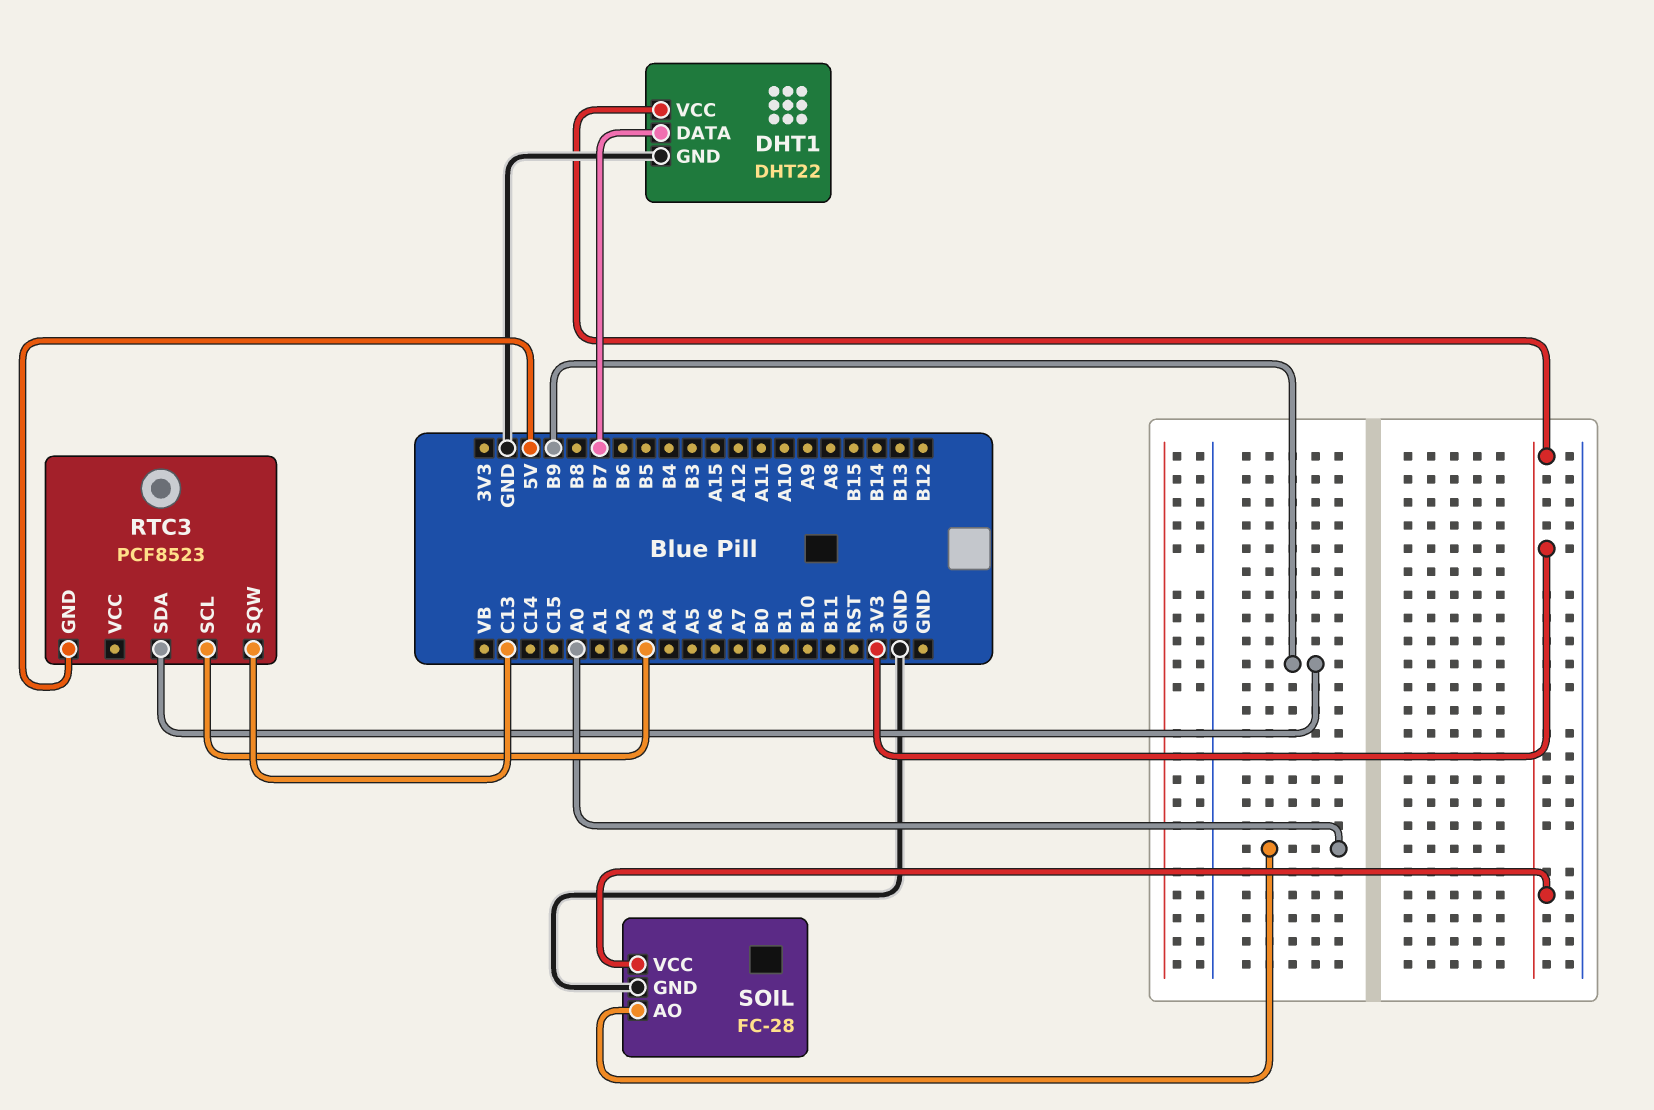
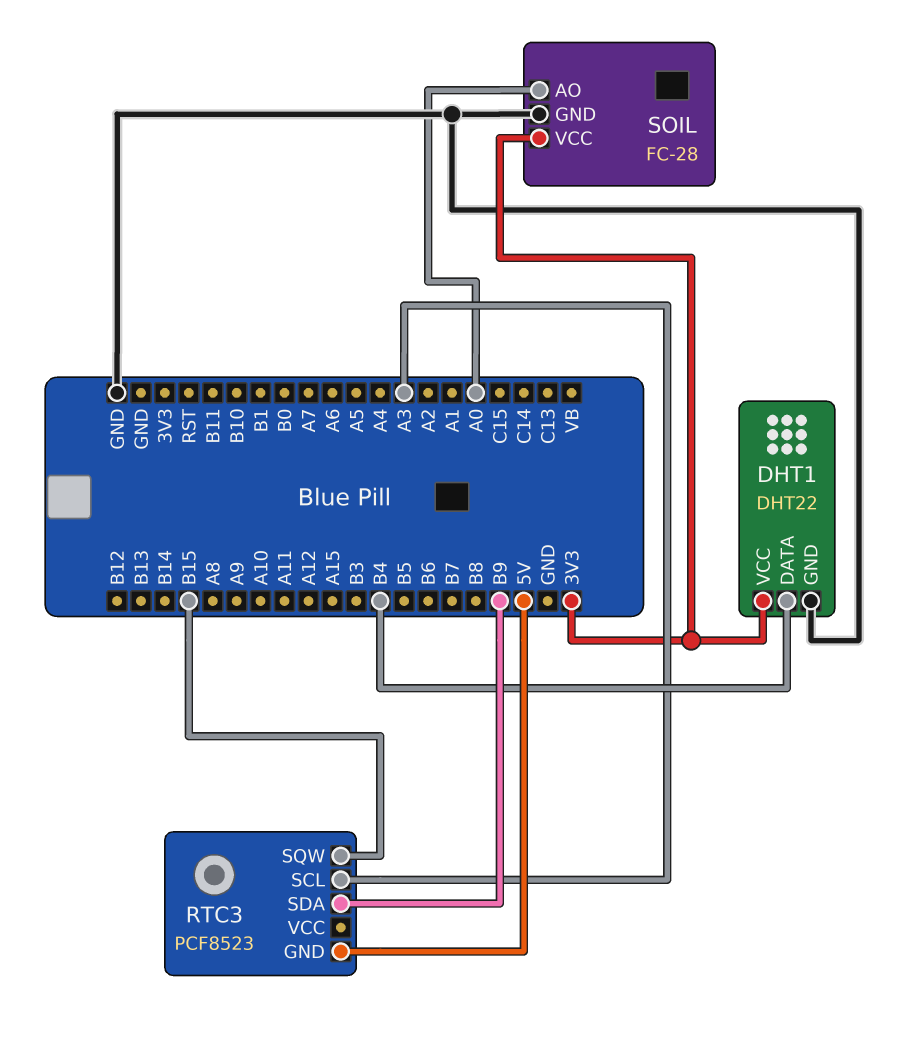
DHT1 pin DATA: B7 -> B4
RTC3 pin SQW: C13 -> B15

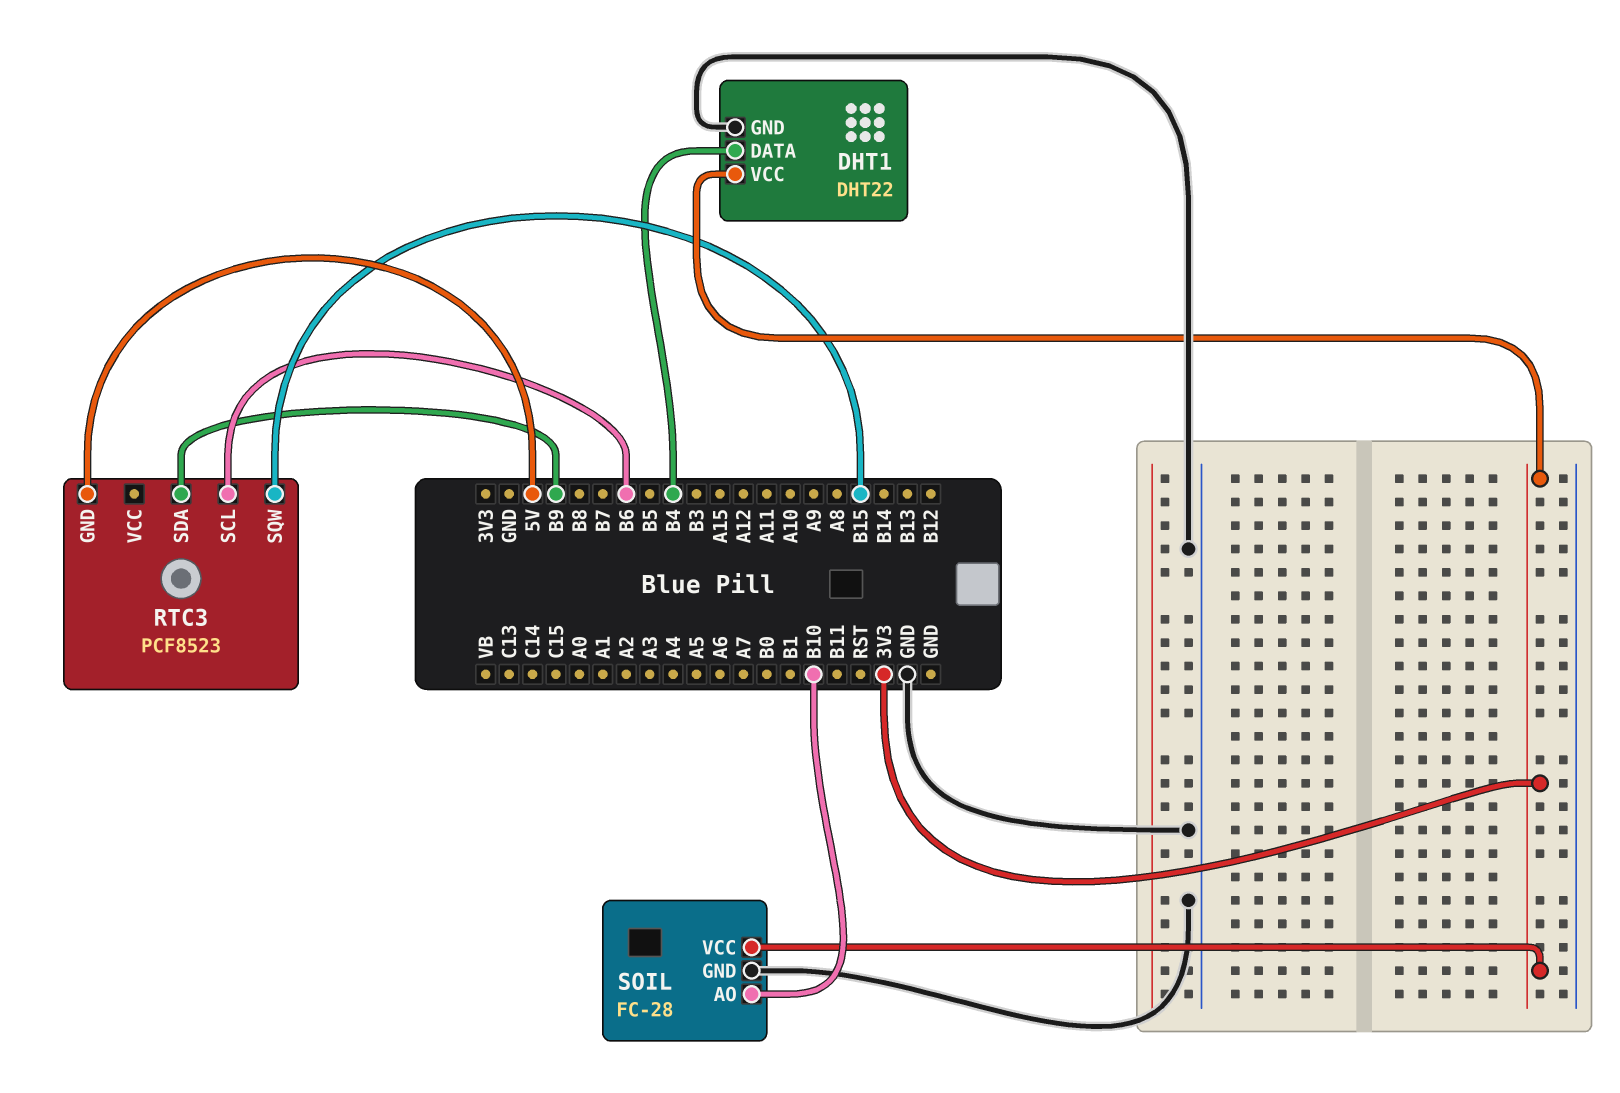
RTC3 pin SCL: A3 -> B6
SOIL pin AO: A0 -> B10

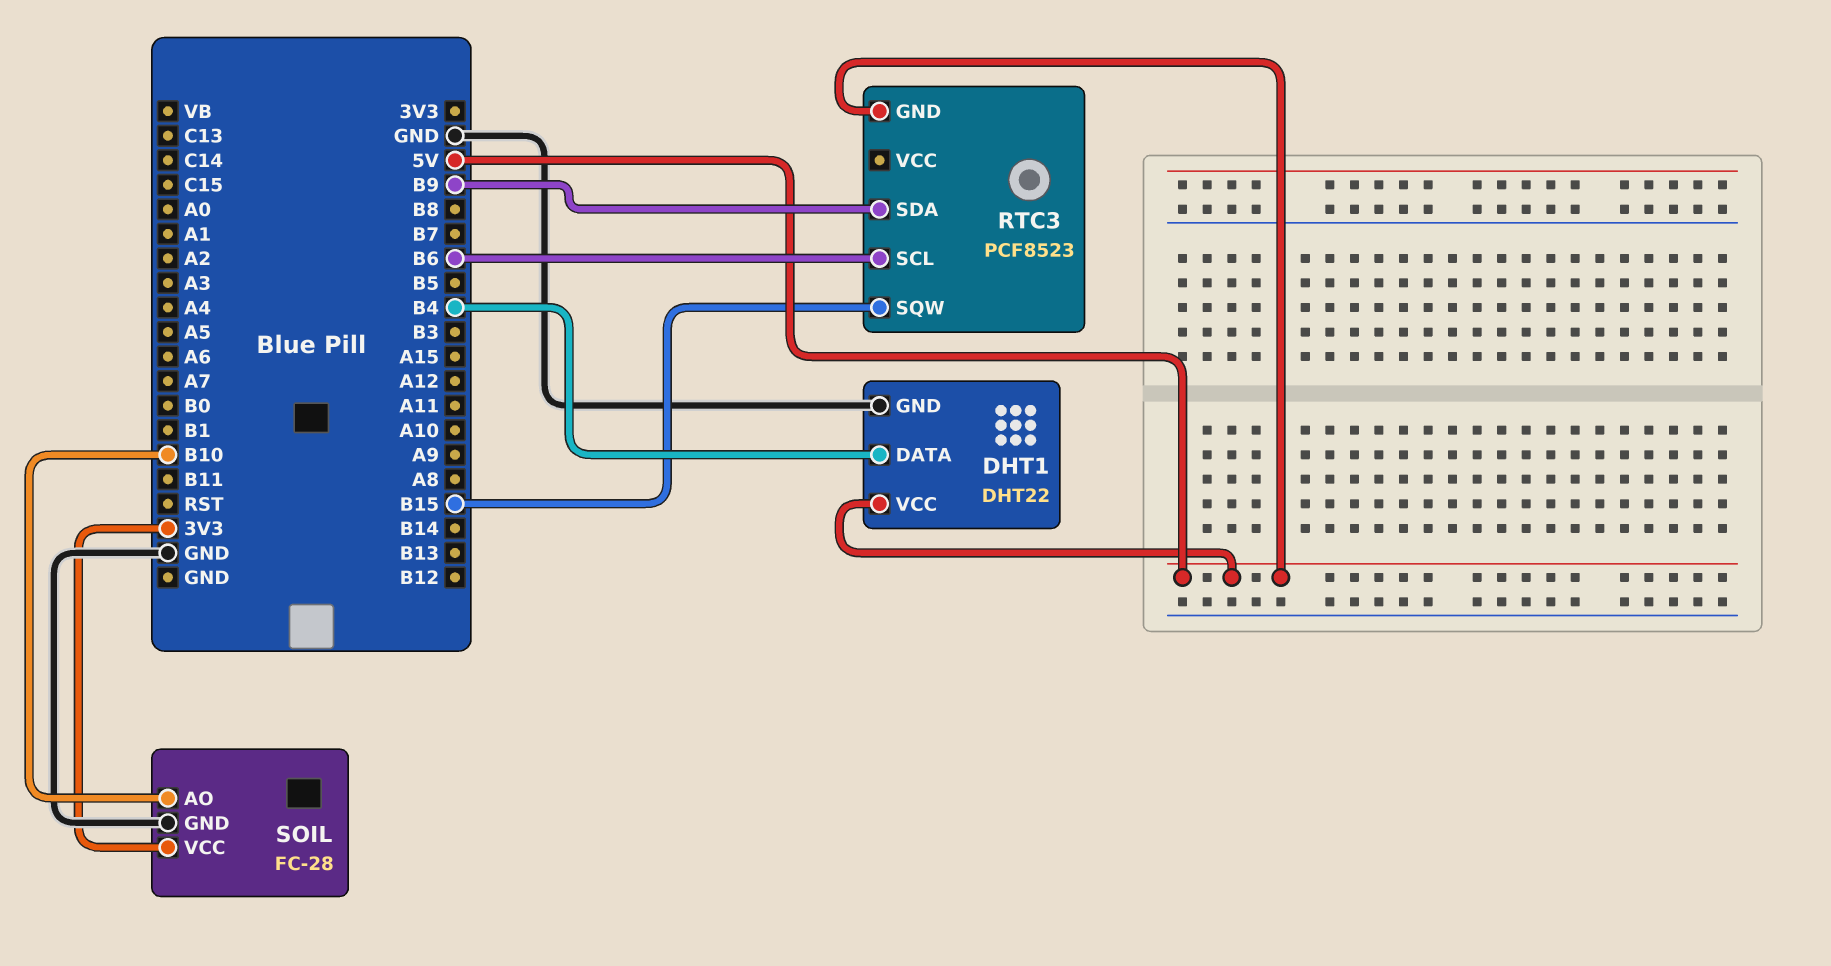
DHT1 pin VCC: 3V3 -> 5V

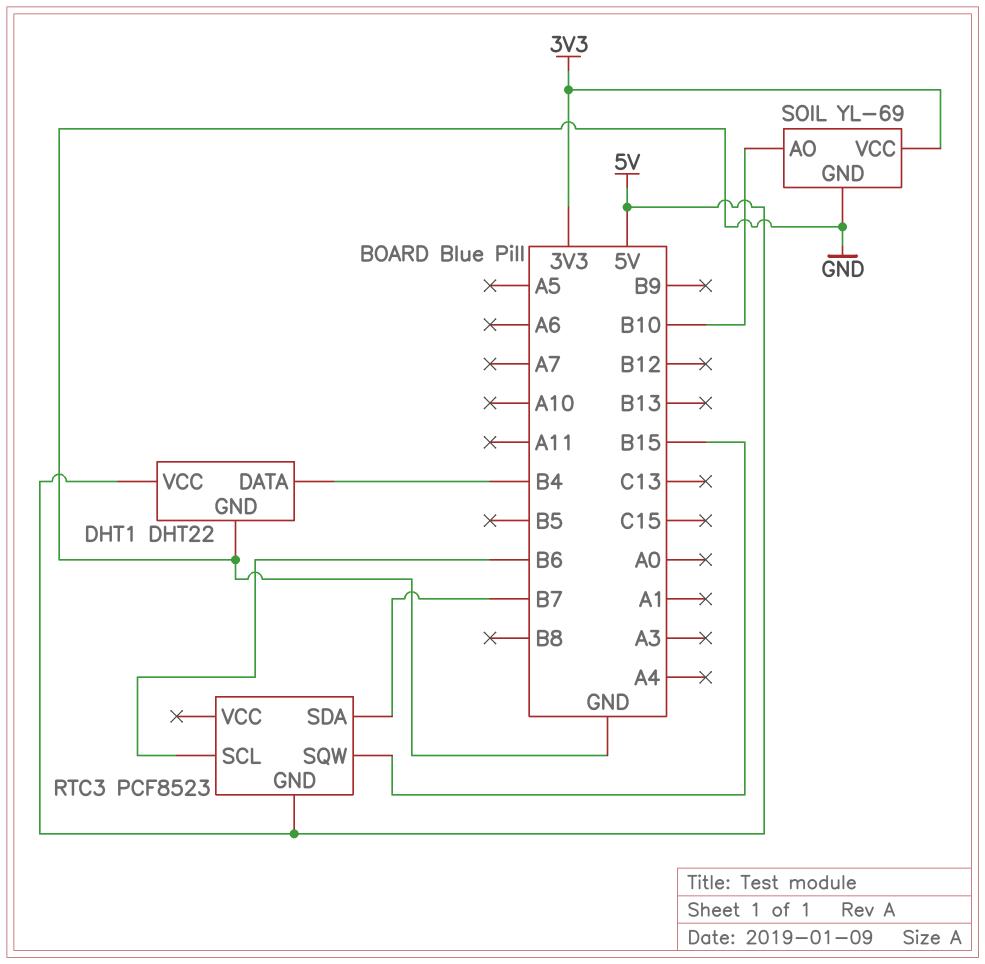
RTC3 pin SDA: B9 -> B7
SOIL: FC-28 -> YL-69

